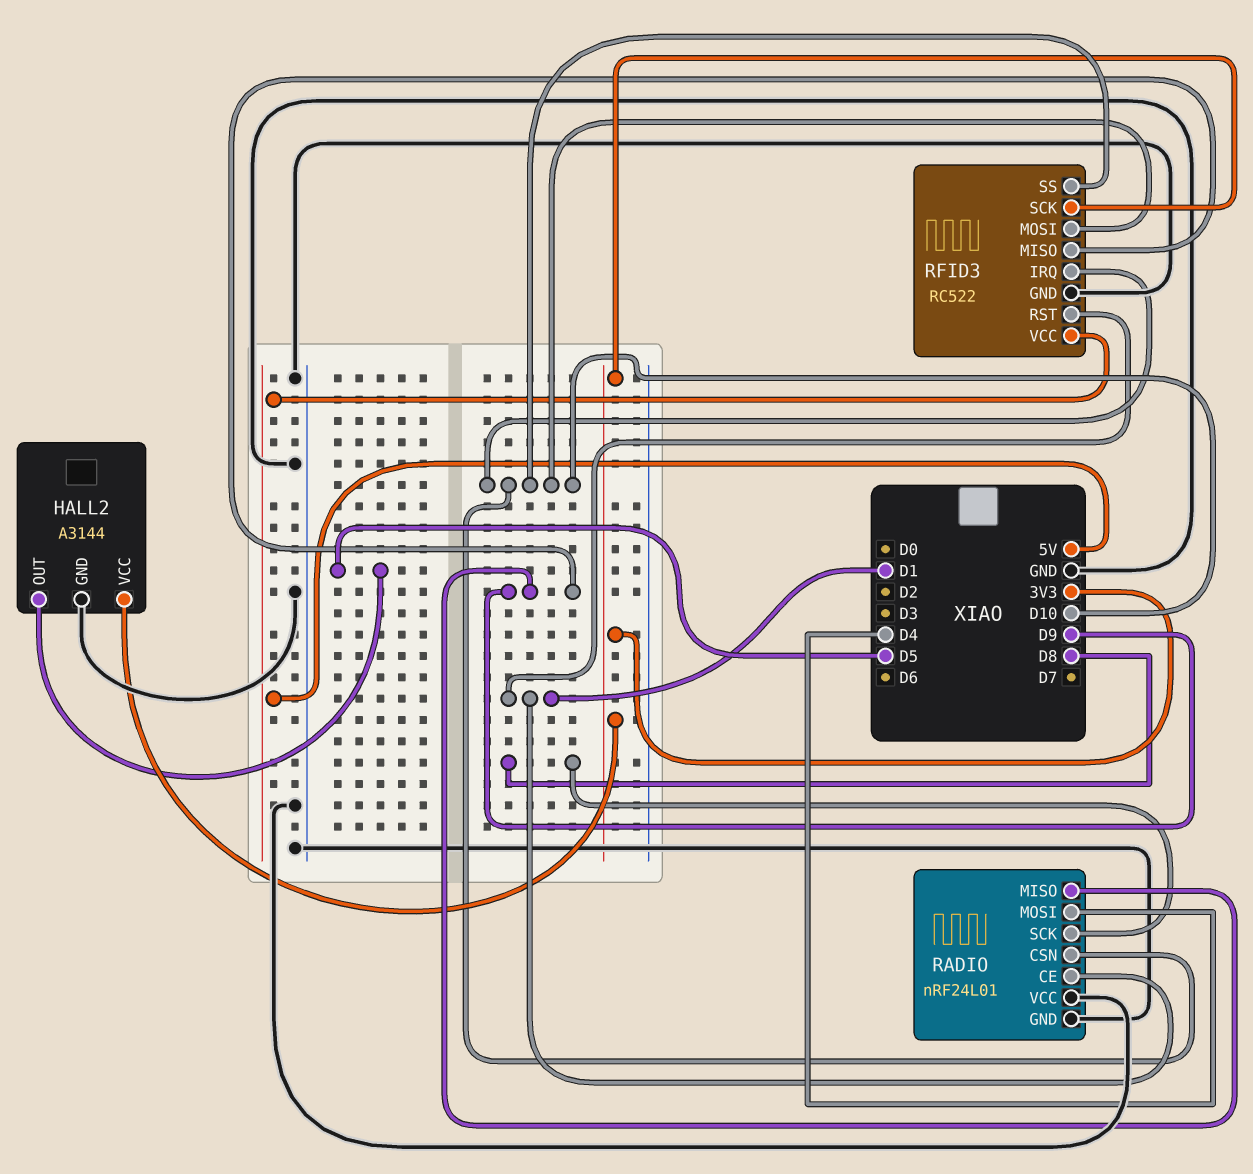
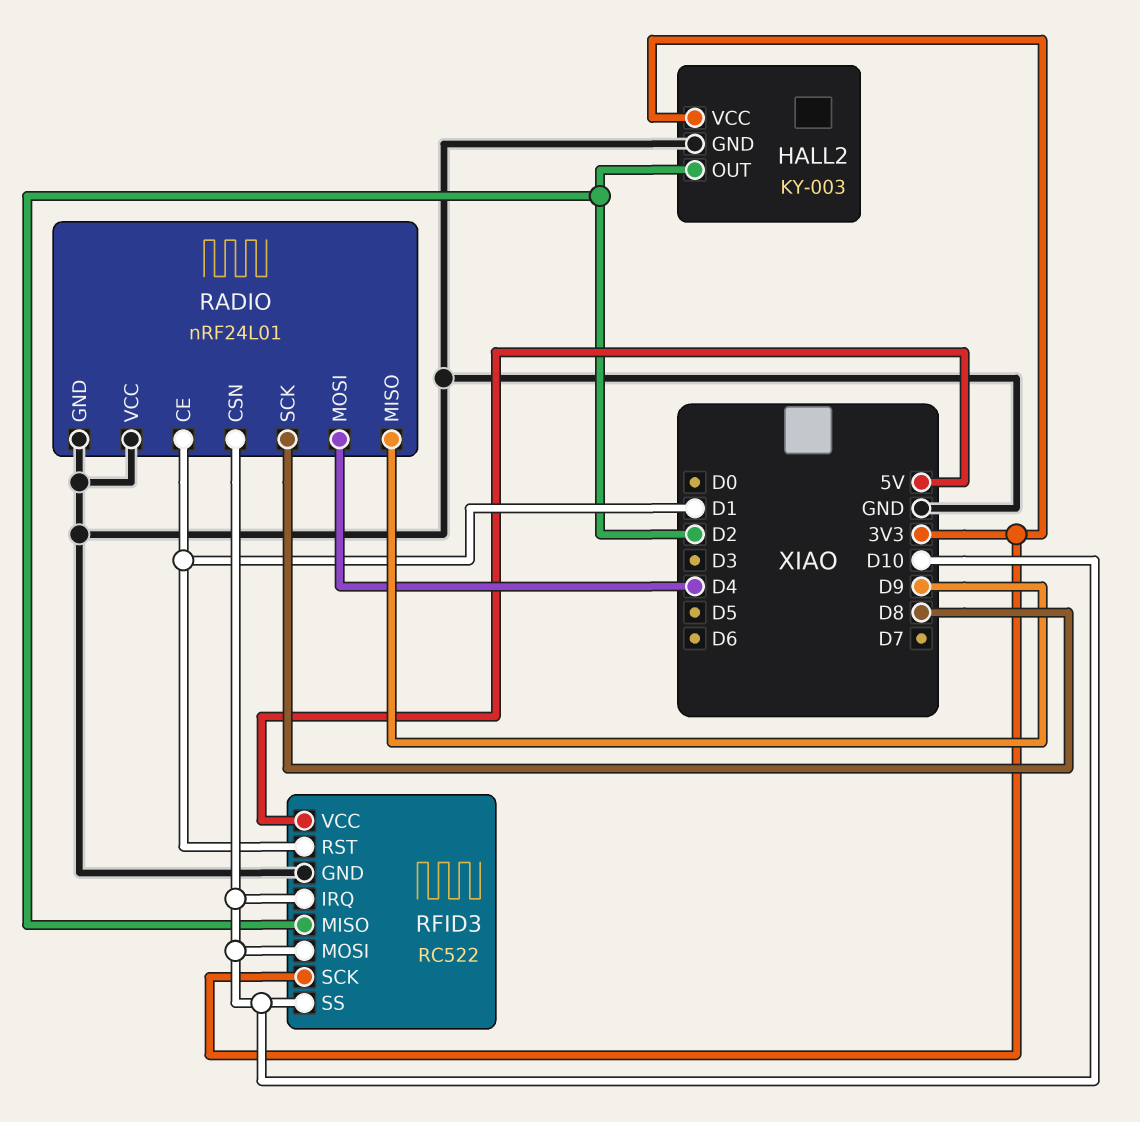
HALL2: A3144 -> KY-003
HALL2 pin OUT: D5 -> D2
RFID3 pin MISO: D9 -> D2

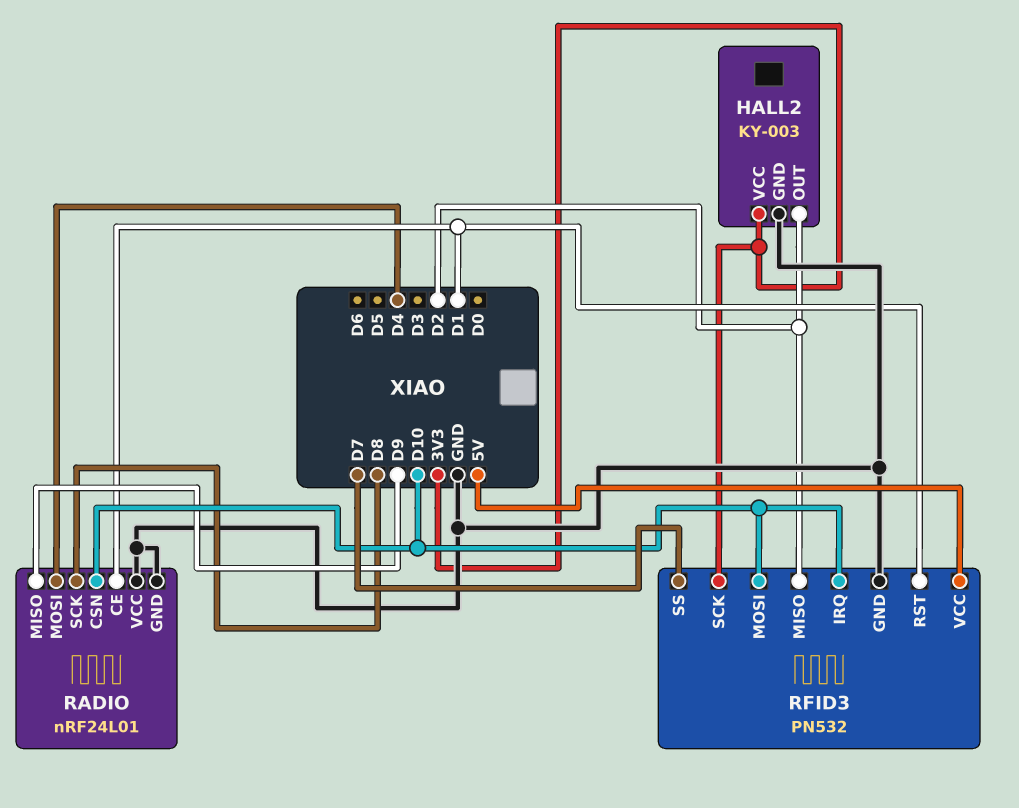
RFID3: RC522 -> PN532
RFID3 pin SS: D10 -> D7

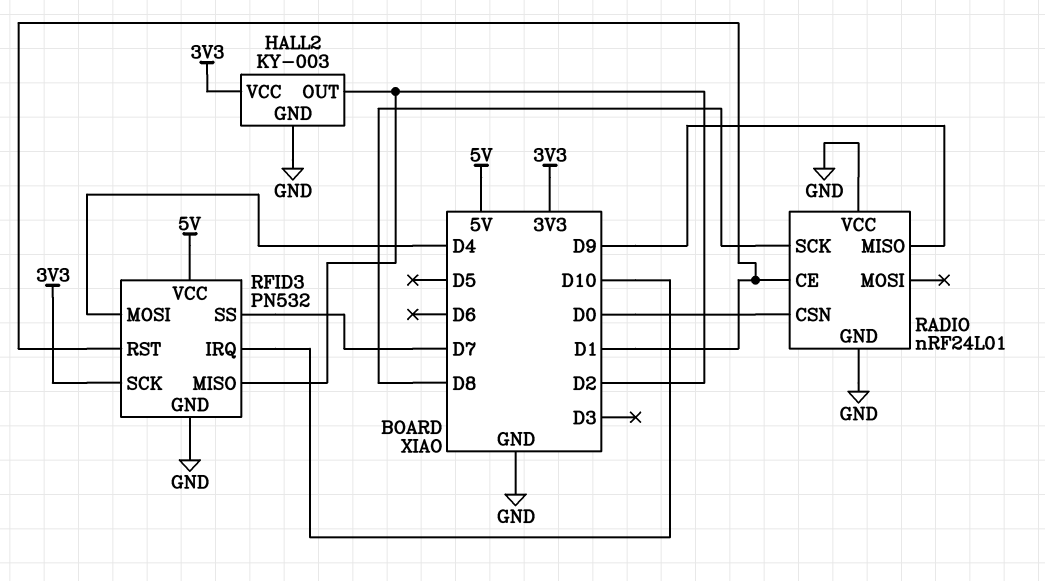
RADIO pin CSN: D10 -> D0
RADIO pin MOSI: D4 -> none
RFID3 pin MOSI: D10 -> D4

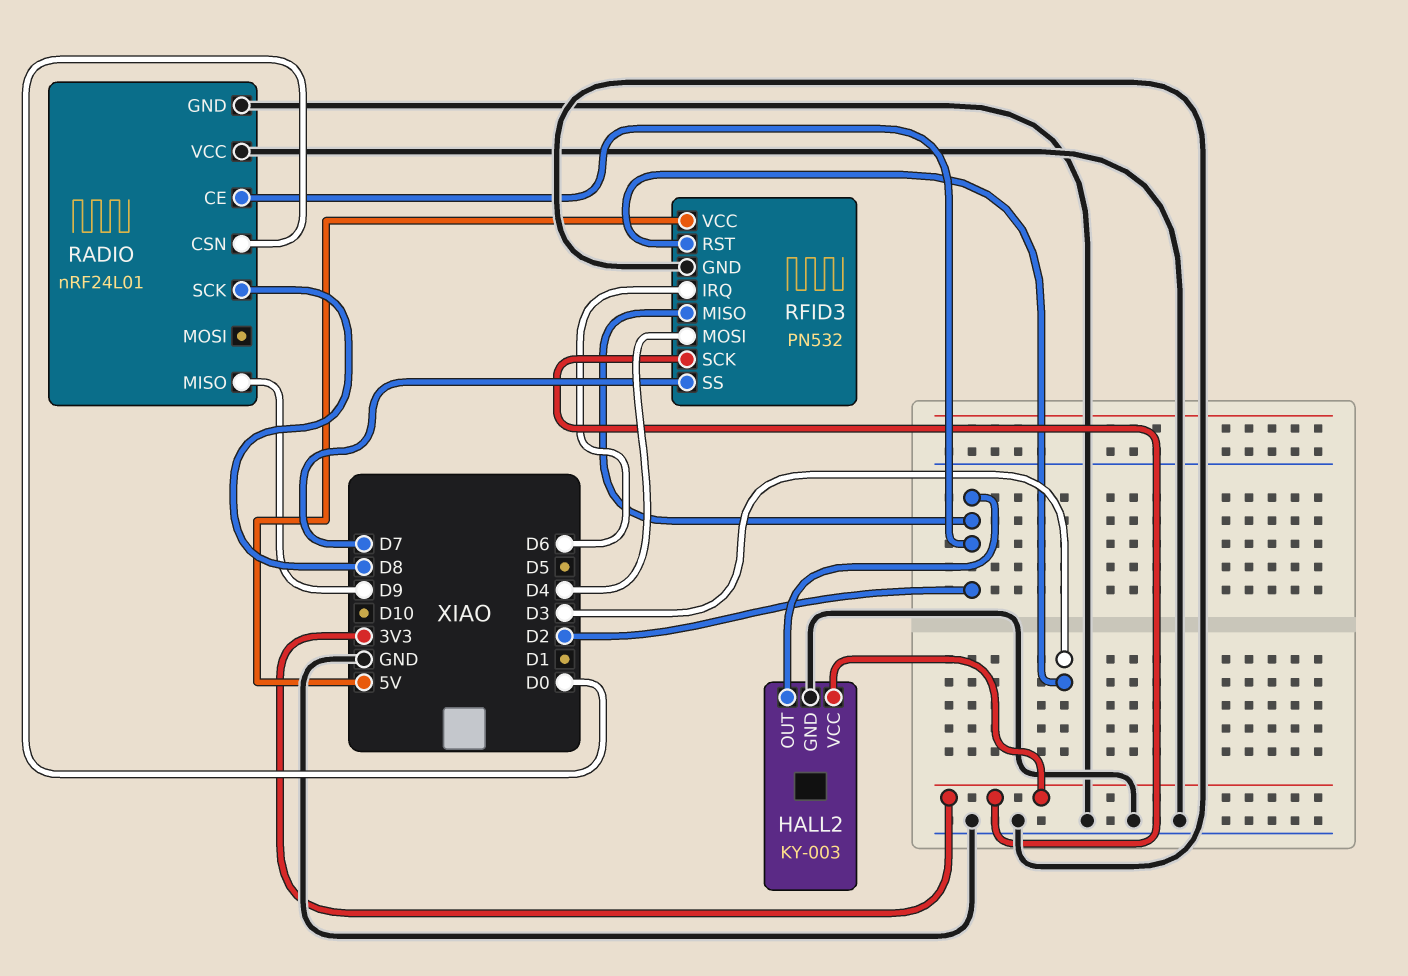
RADIO pin CE: D1 -> D2
RFID3 pin IRQ: D10 -> D6
RFID3 pin RST: D1 -> D3

